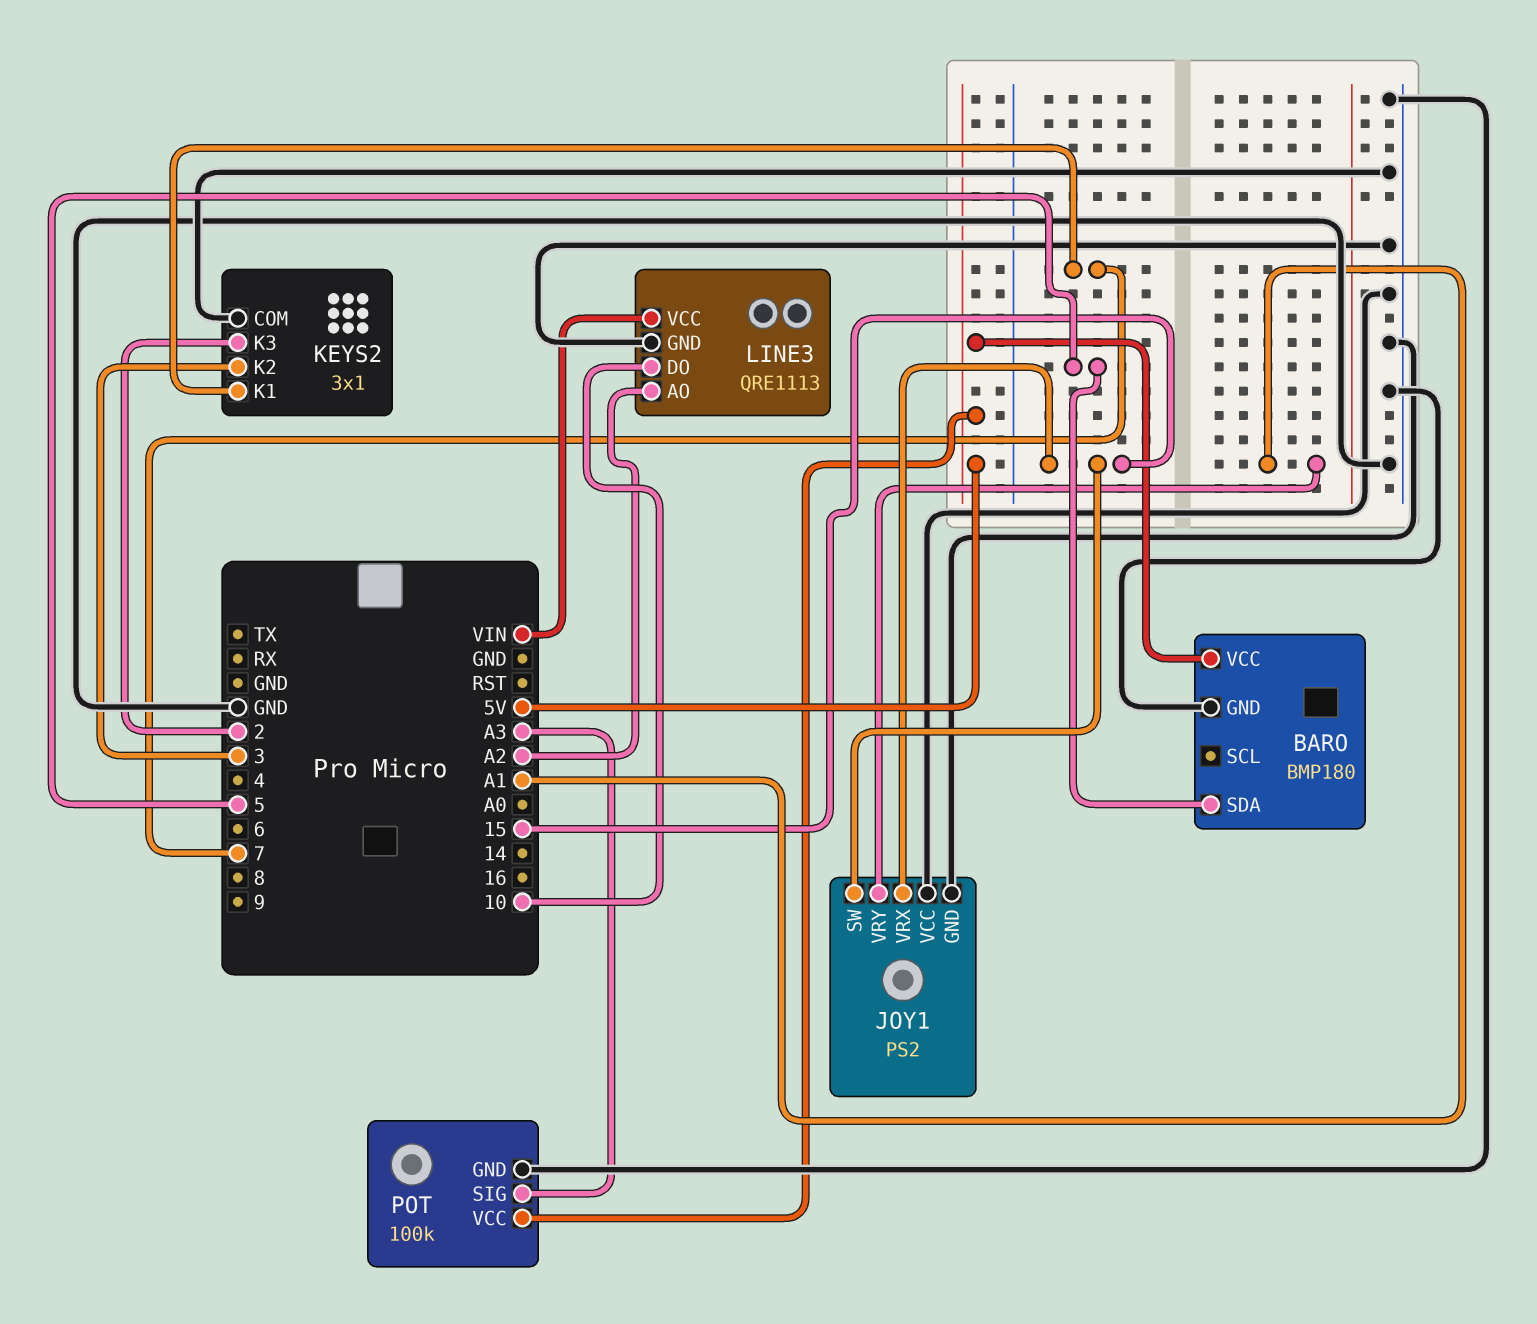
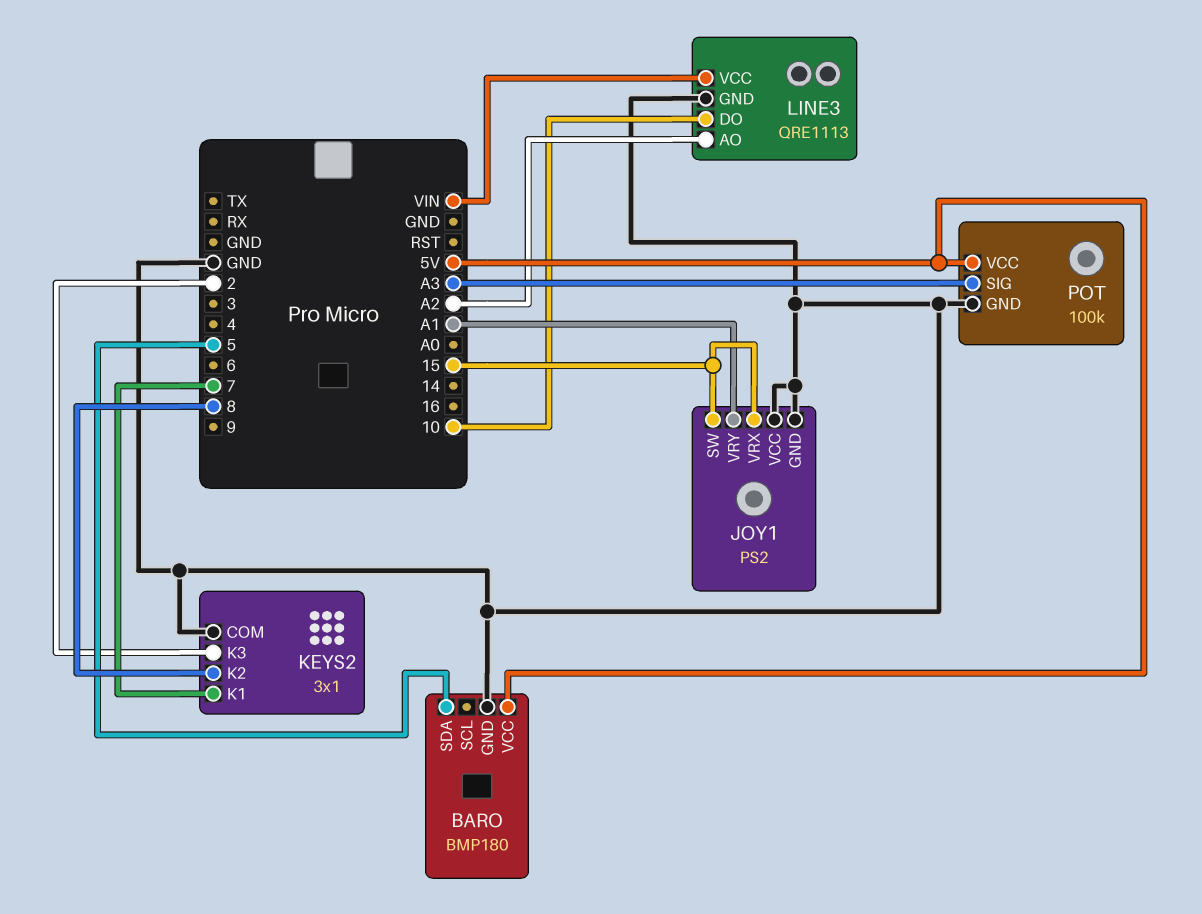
KEYS2 pin K2: 3 -> 8

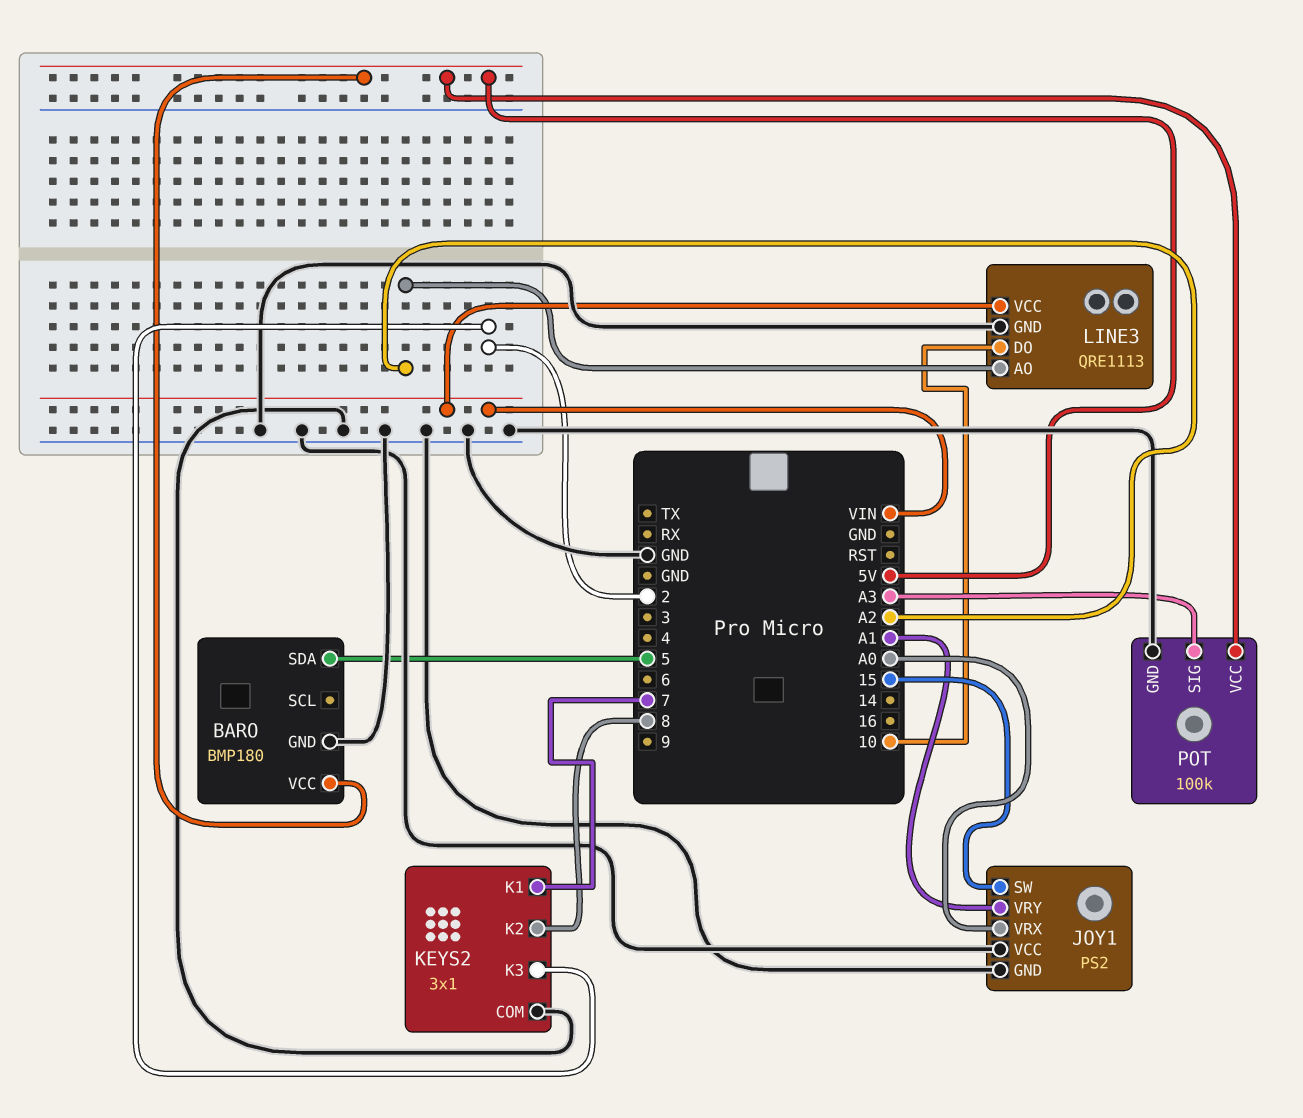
JOY1 pin VRX: 15 -> A0

